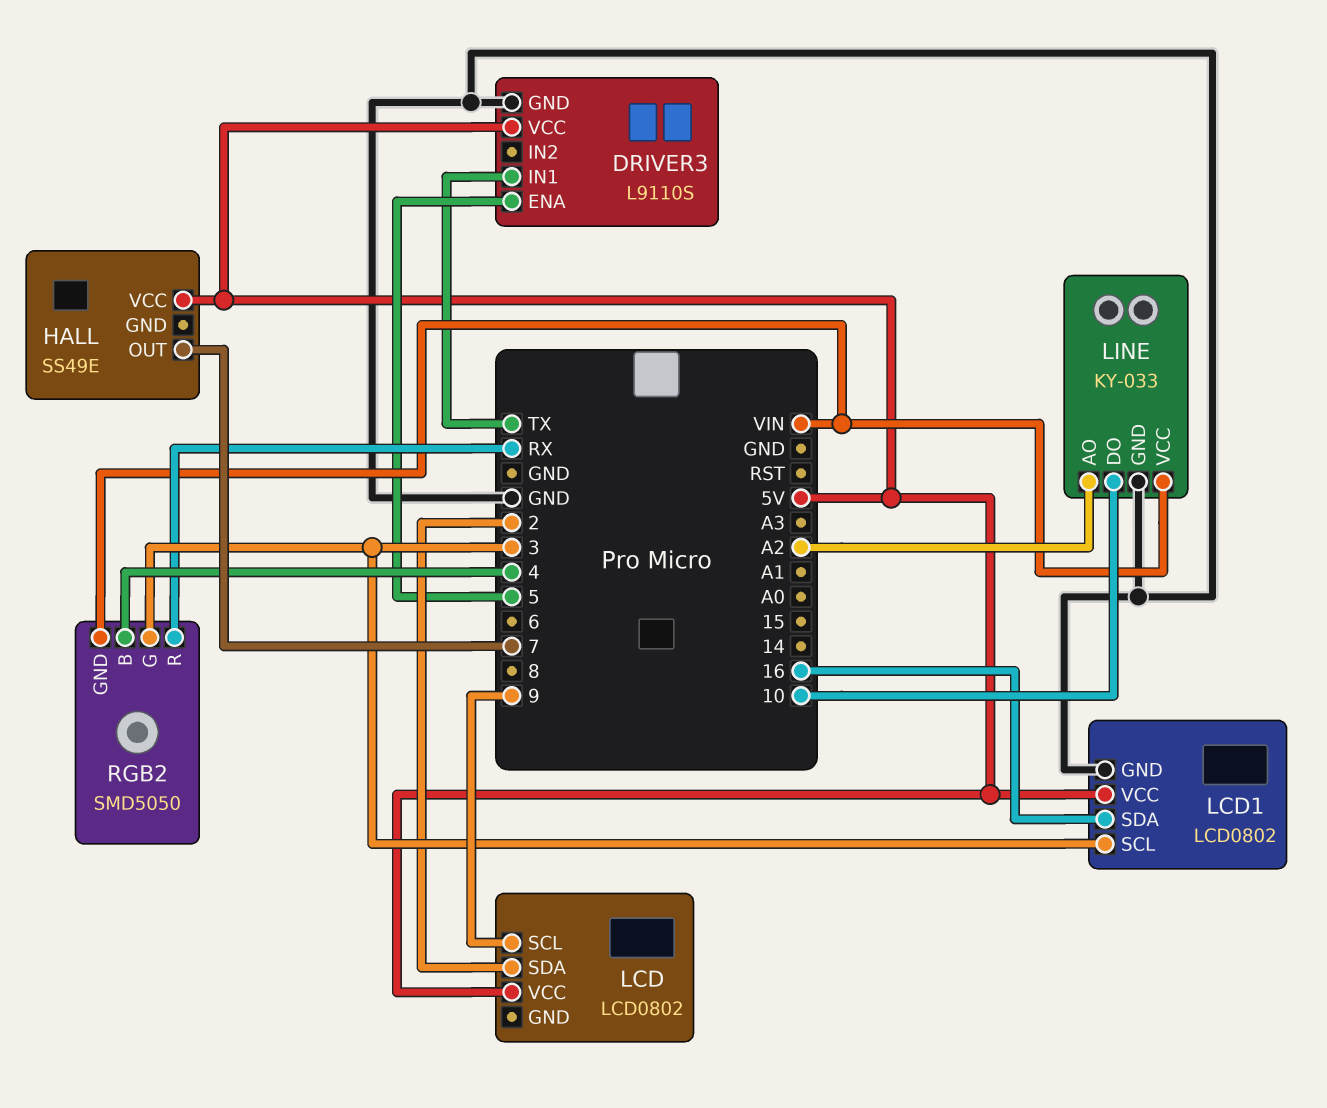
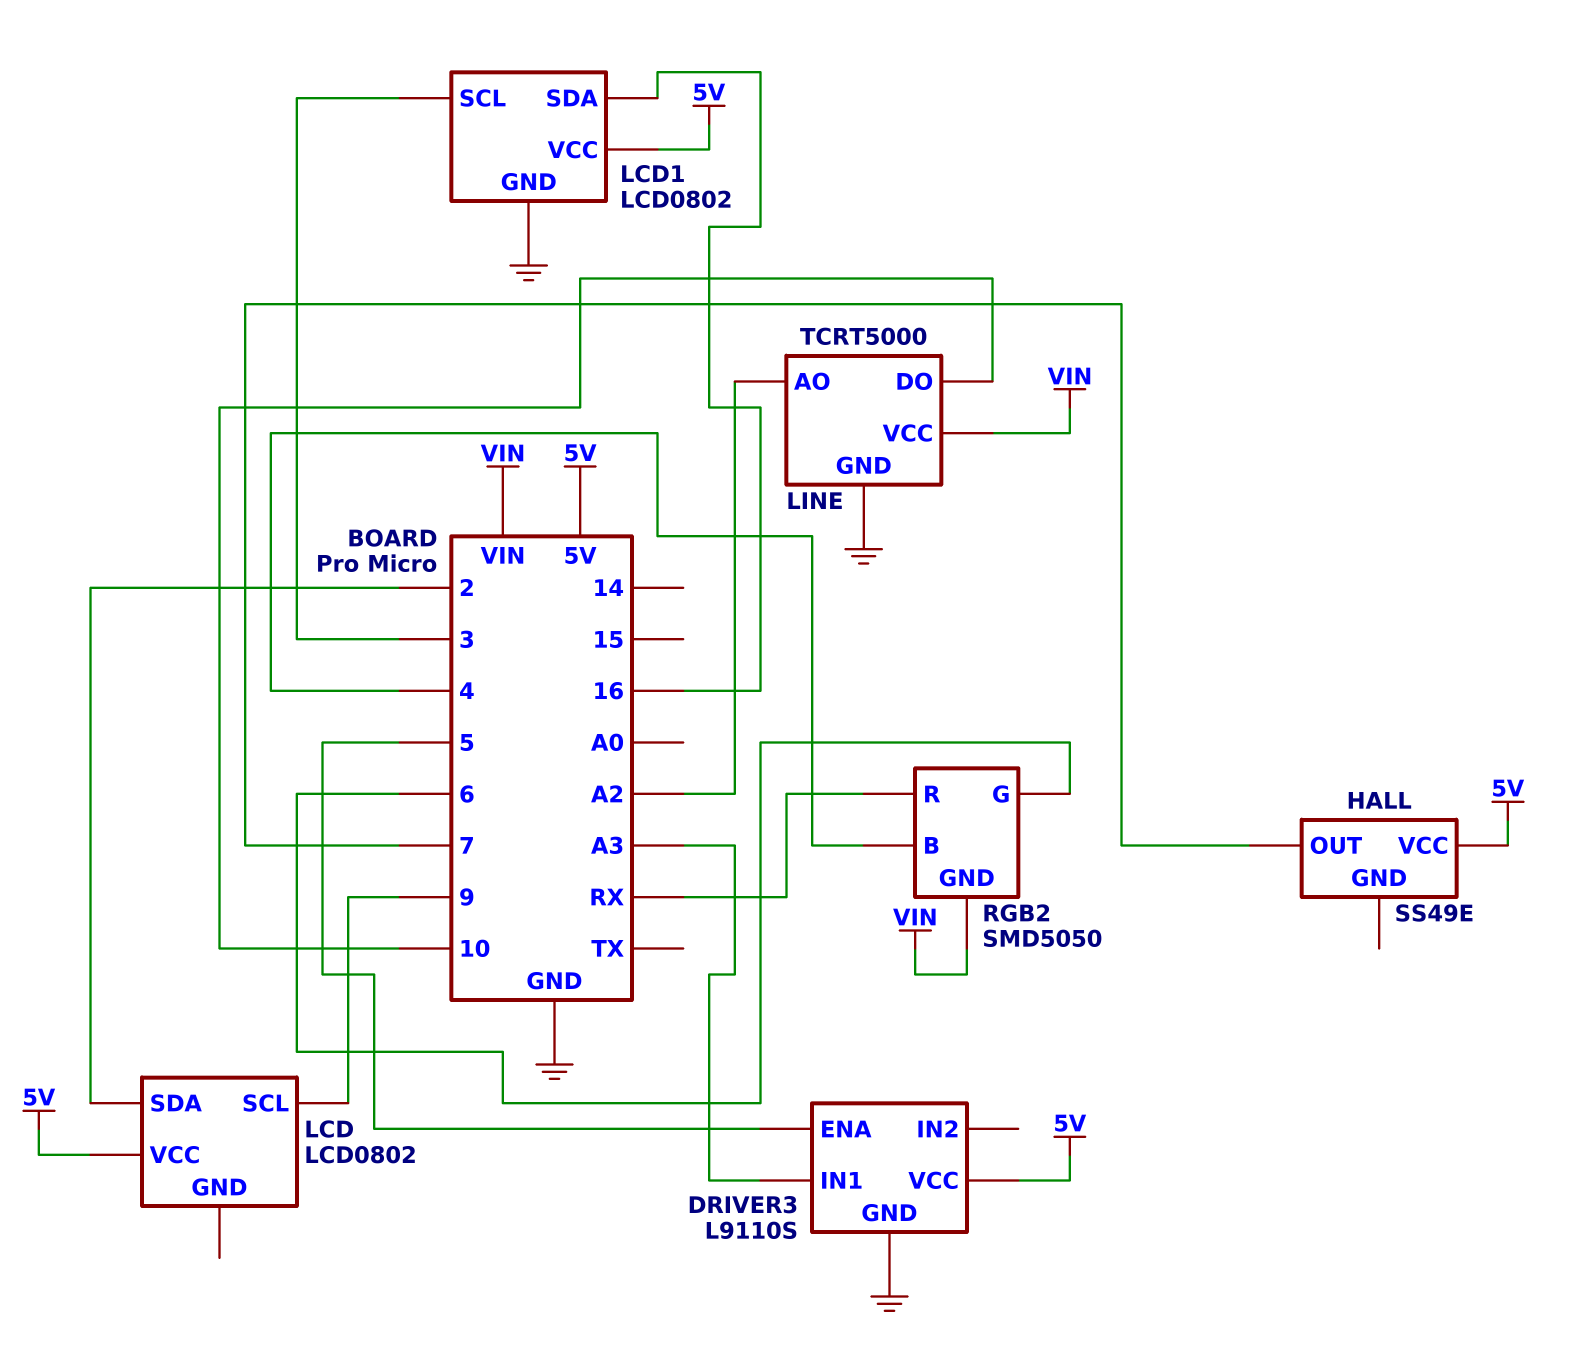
DRIVER3 pin IN1: TX -> A3
LINE: KY-033 -> TCRT5000
RGB2 pin G: 3 -> 6

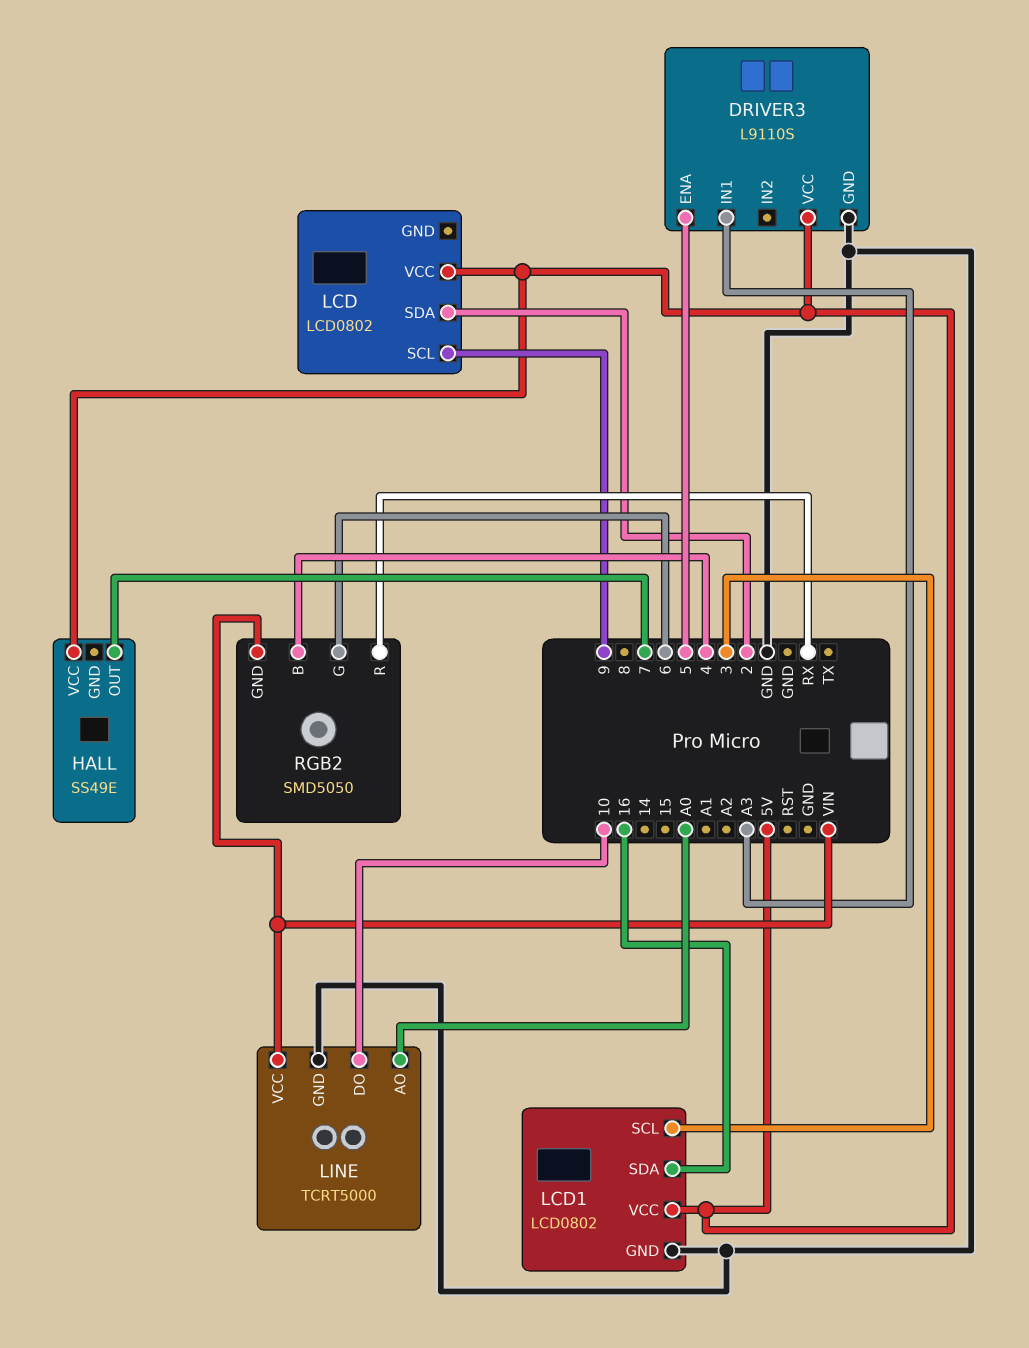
LINE pin AO: A2 -> A0

